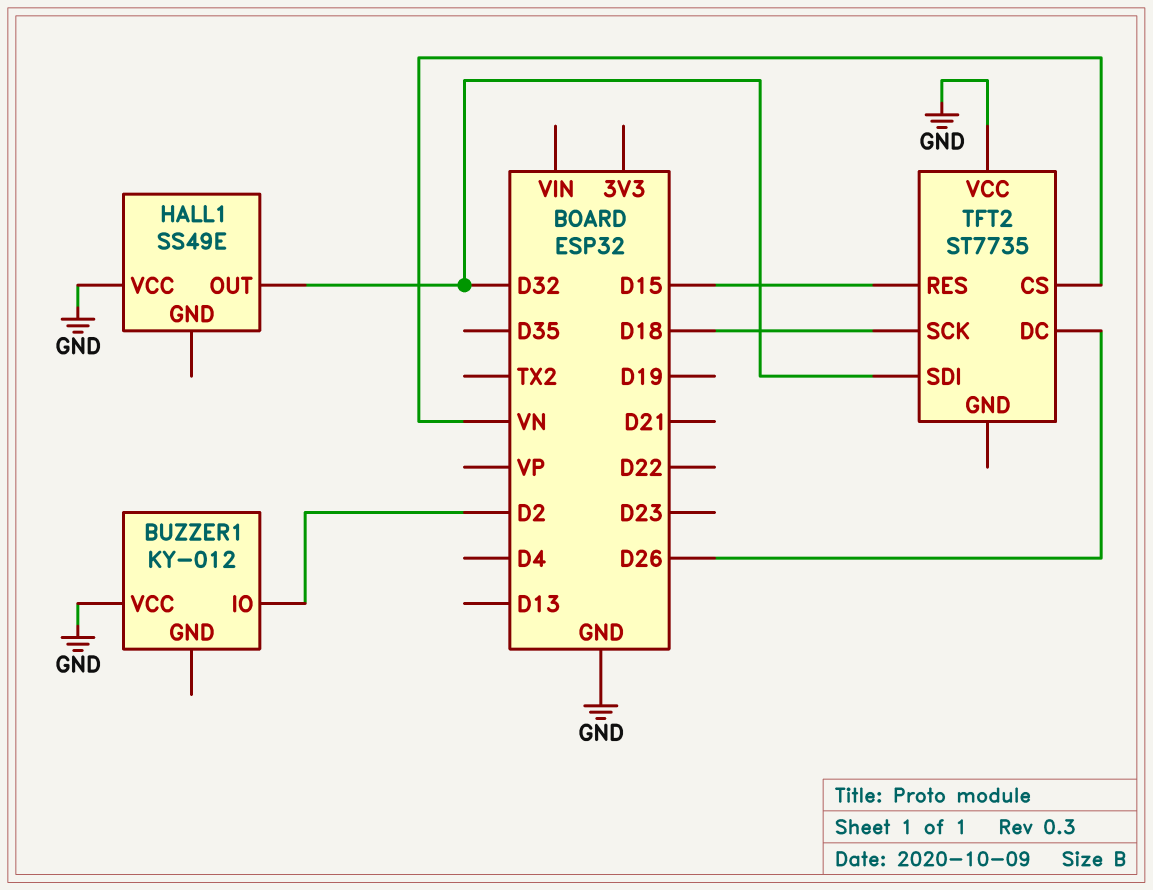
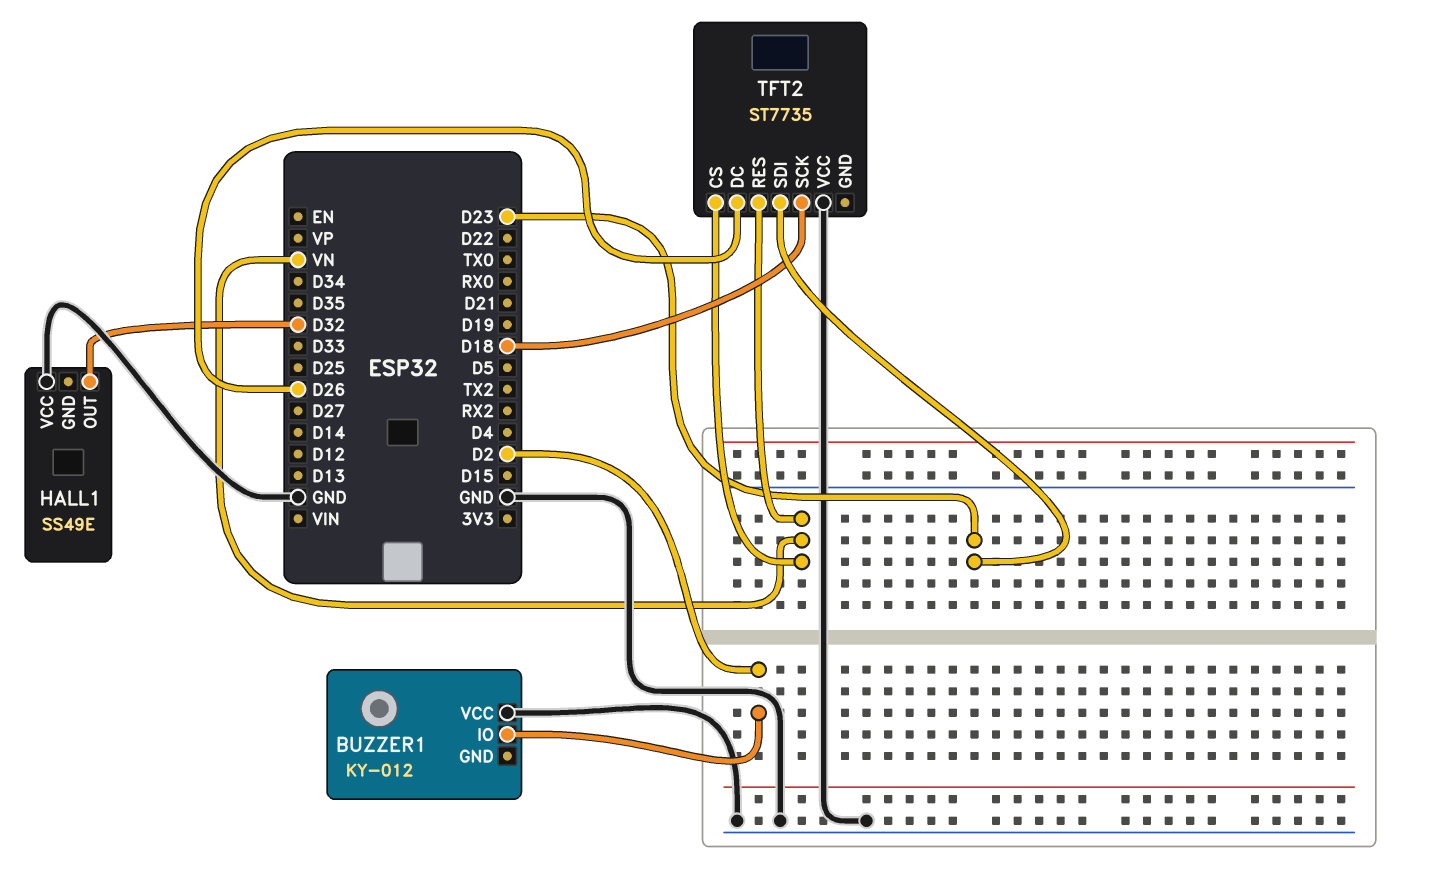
TFT2 pin RES: D15 -> VN
TFT2 pin SDI: D32 -> D23

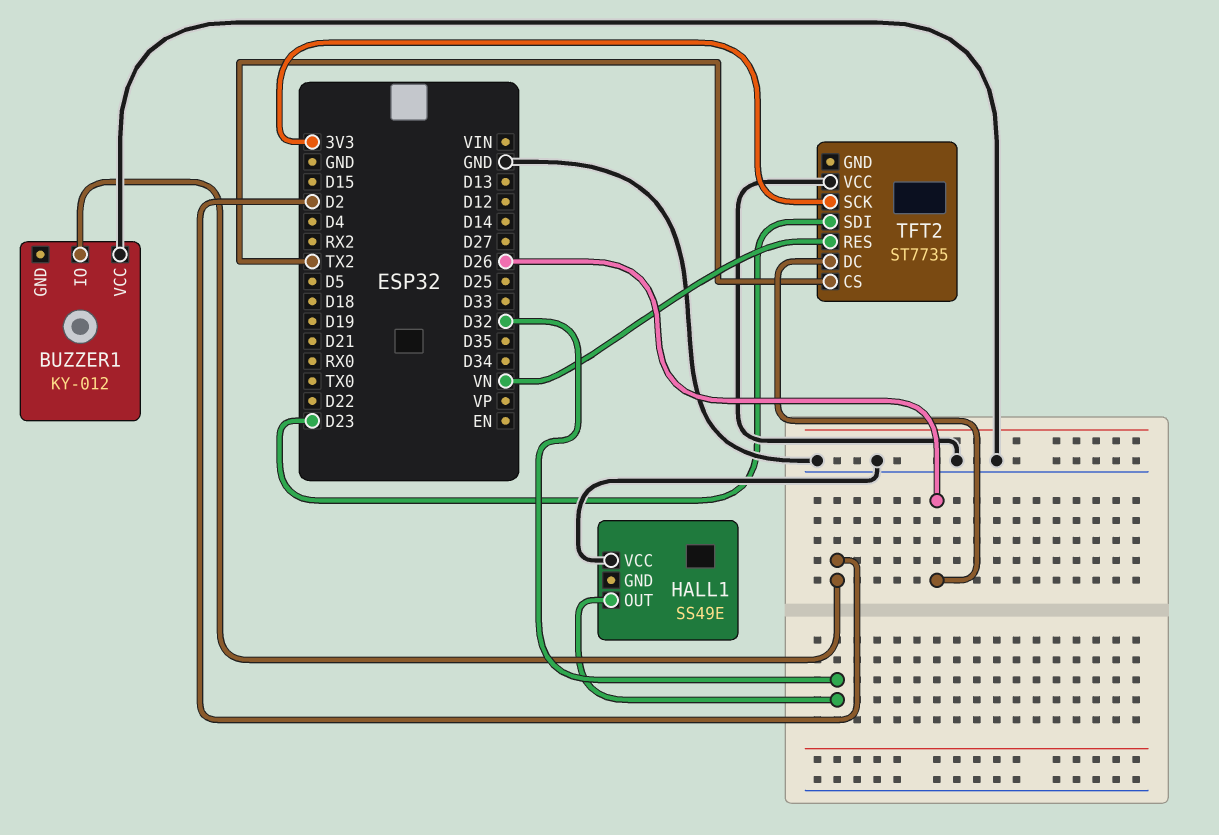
TFT2 pin CS: VN -> TX2
TFT2 pin SCK: D18 -> 3V3

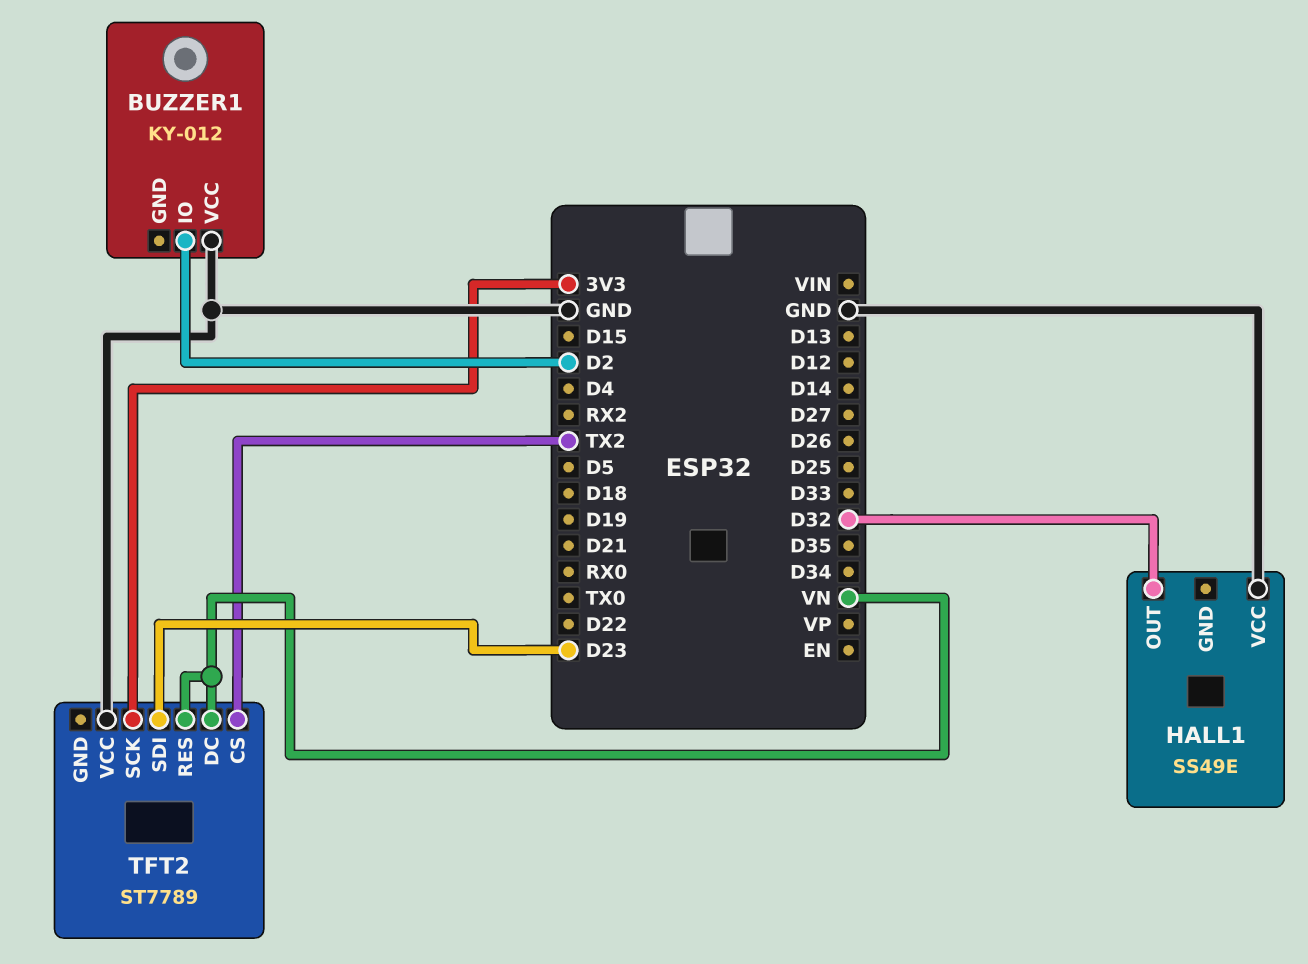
TFT2: ST7735 -> ST7789
TFT2 pin DC: D26 -> VN

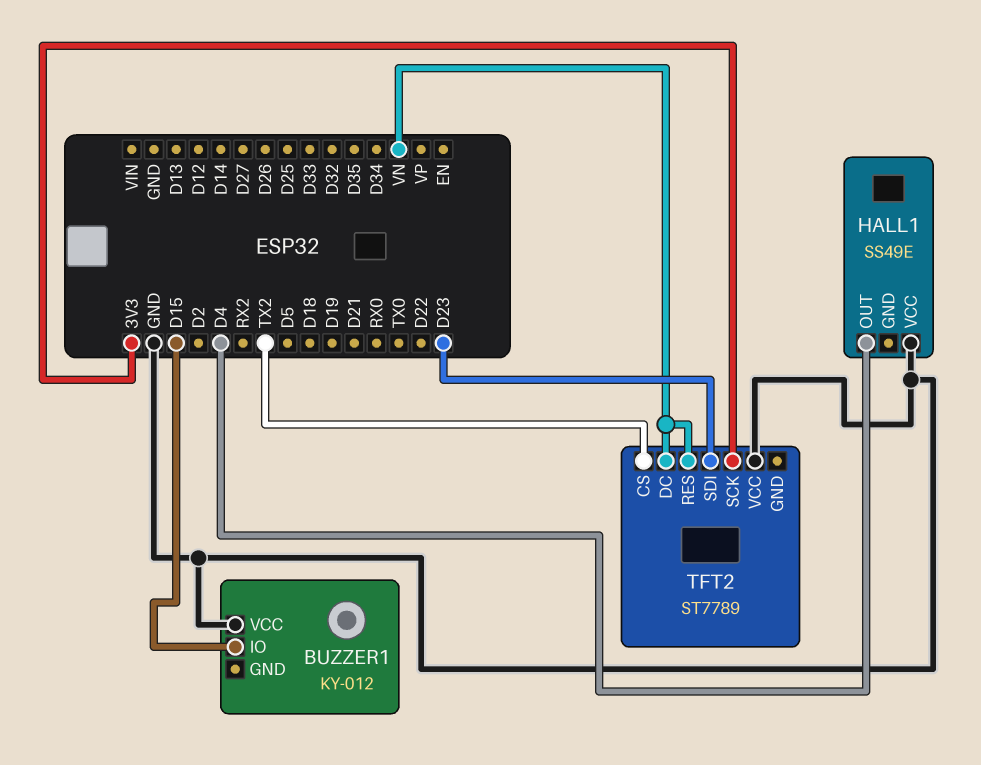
BUZZER1 pin IO: D2 -> D15
HALL1 pin OUT: D32 -> D4

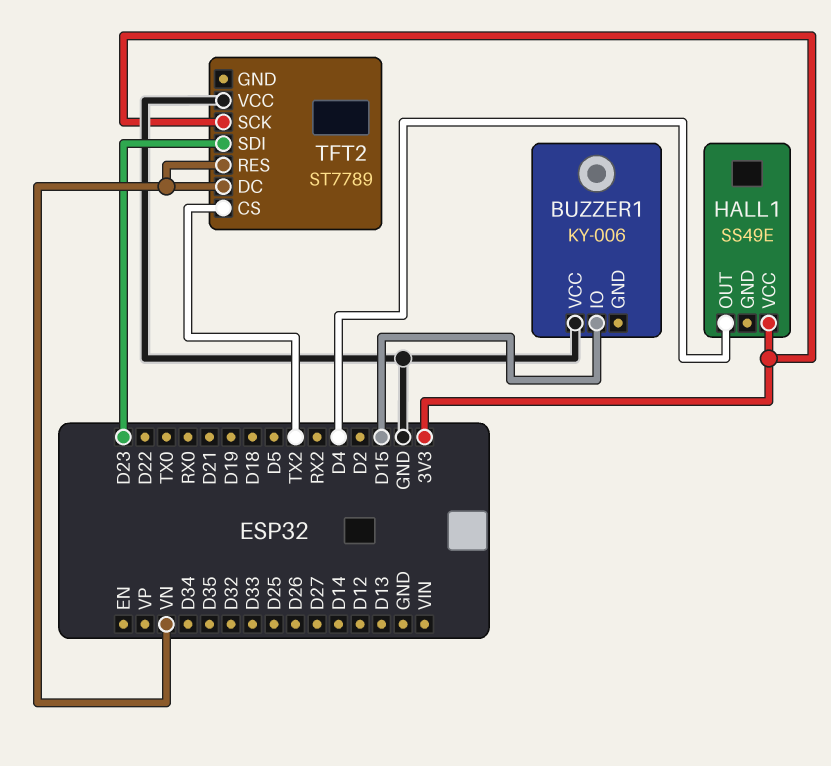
BUZZER1: KY-012 -> KY-006
HALL1 pin VCC: GND -> 3V3

